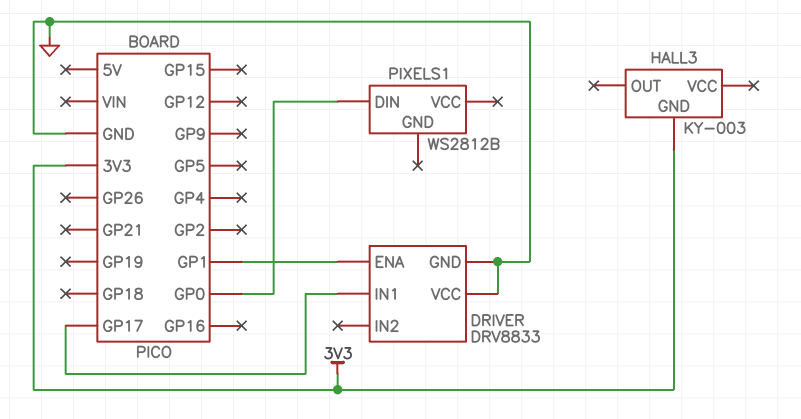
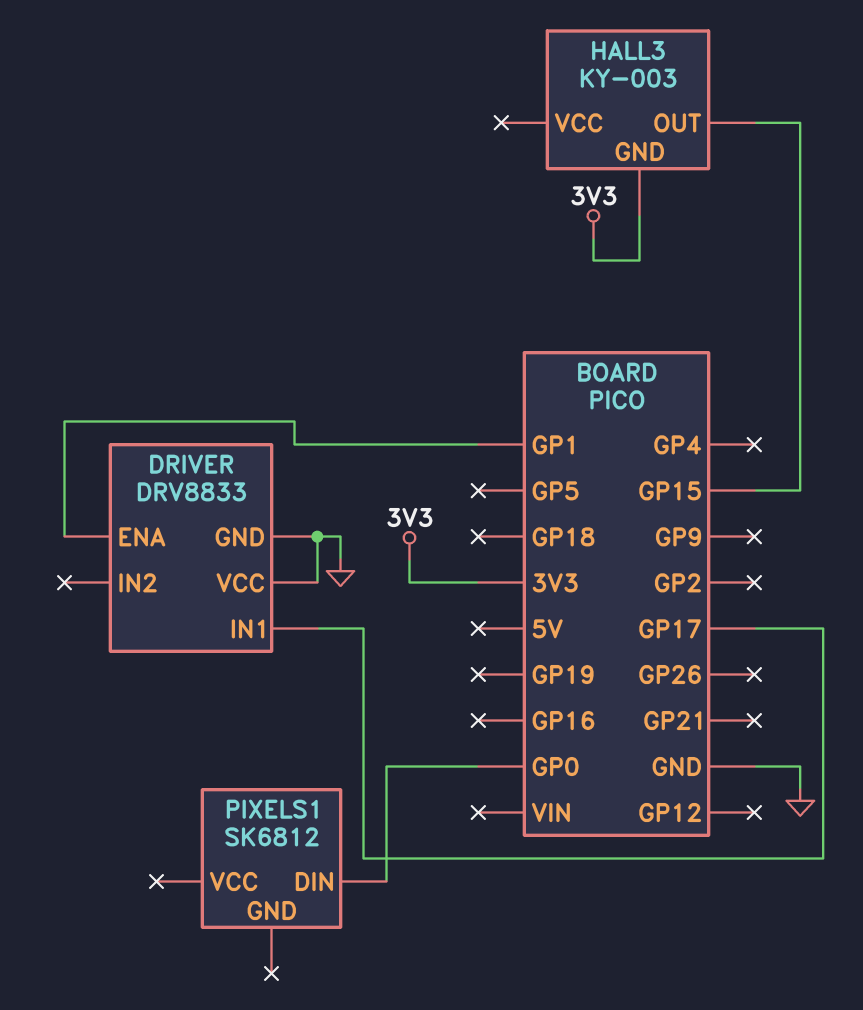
HALL3 pin OUT: none -> GP15
PIXELS1: WS2812B -> SK6812

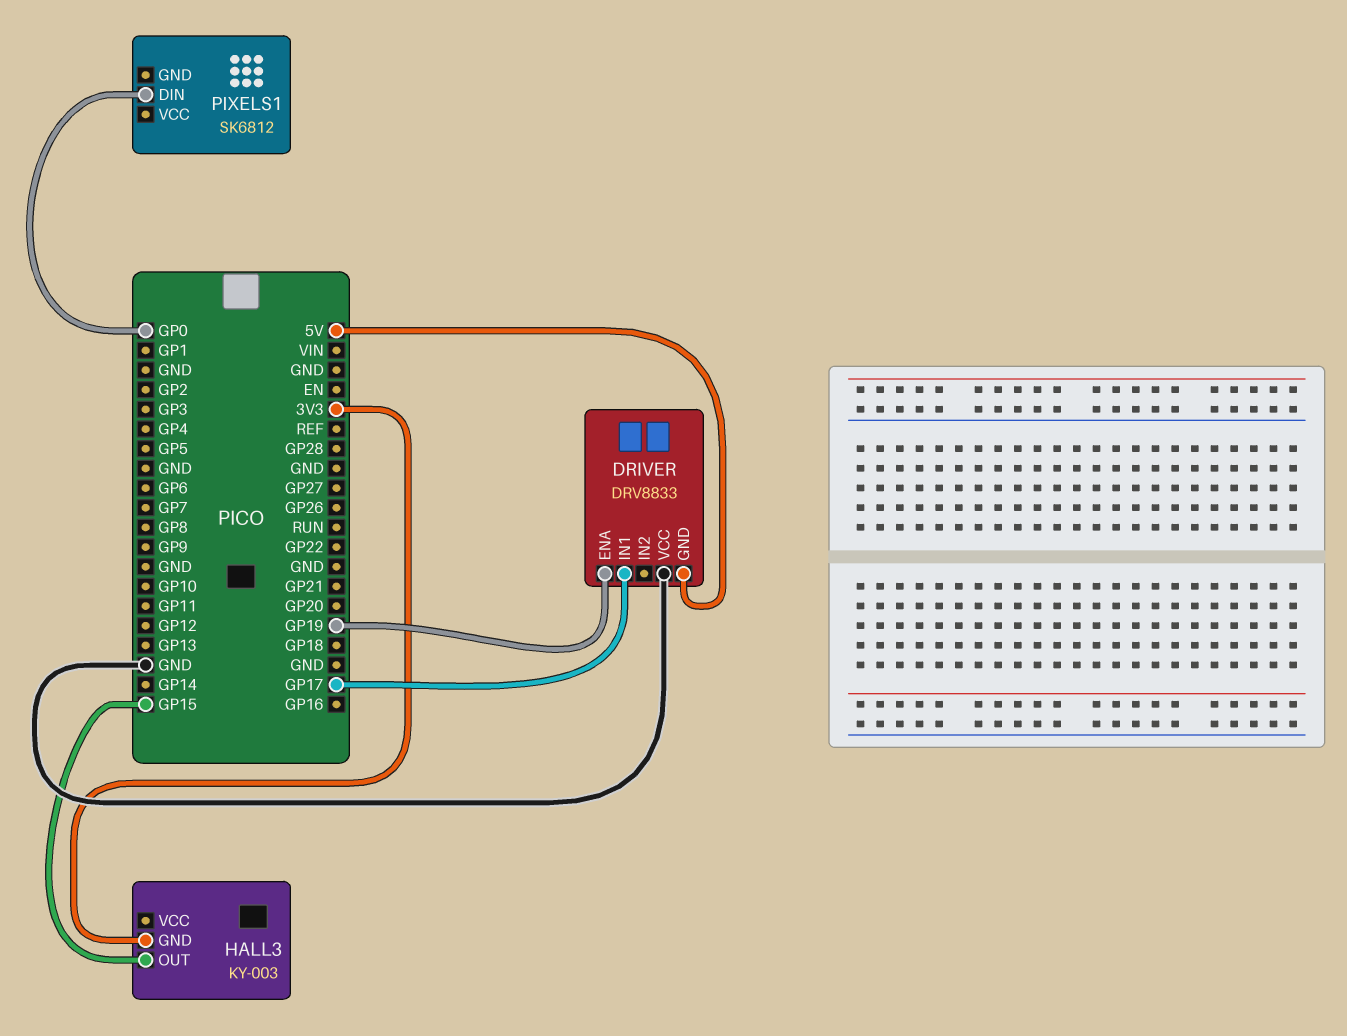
DRIVER pin ENA: GP1 -> GP19
DRIVER pin GND: GND -> 5V

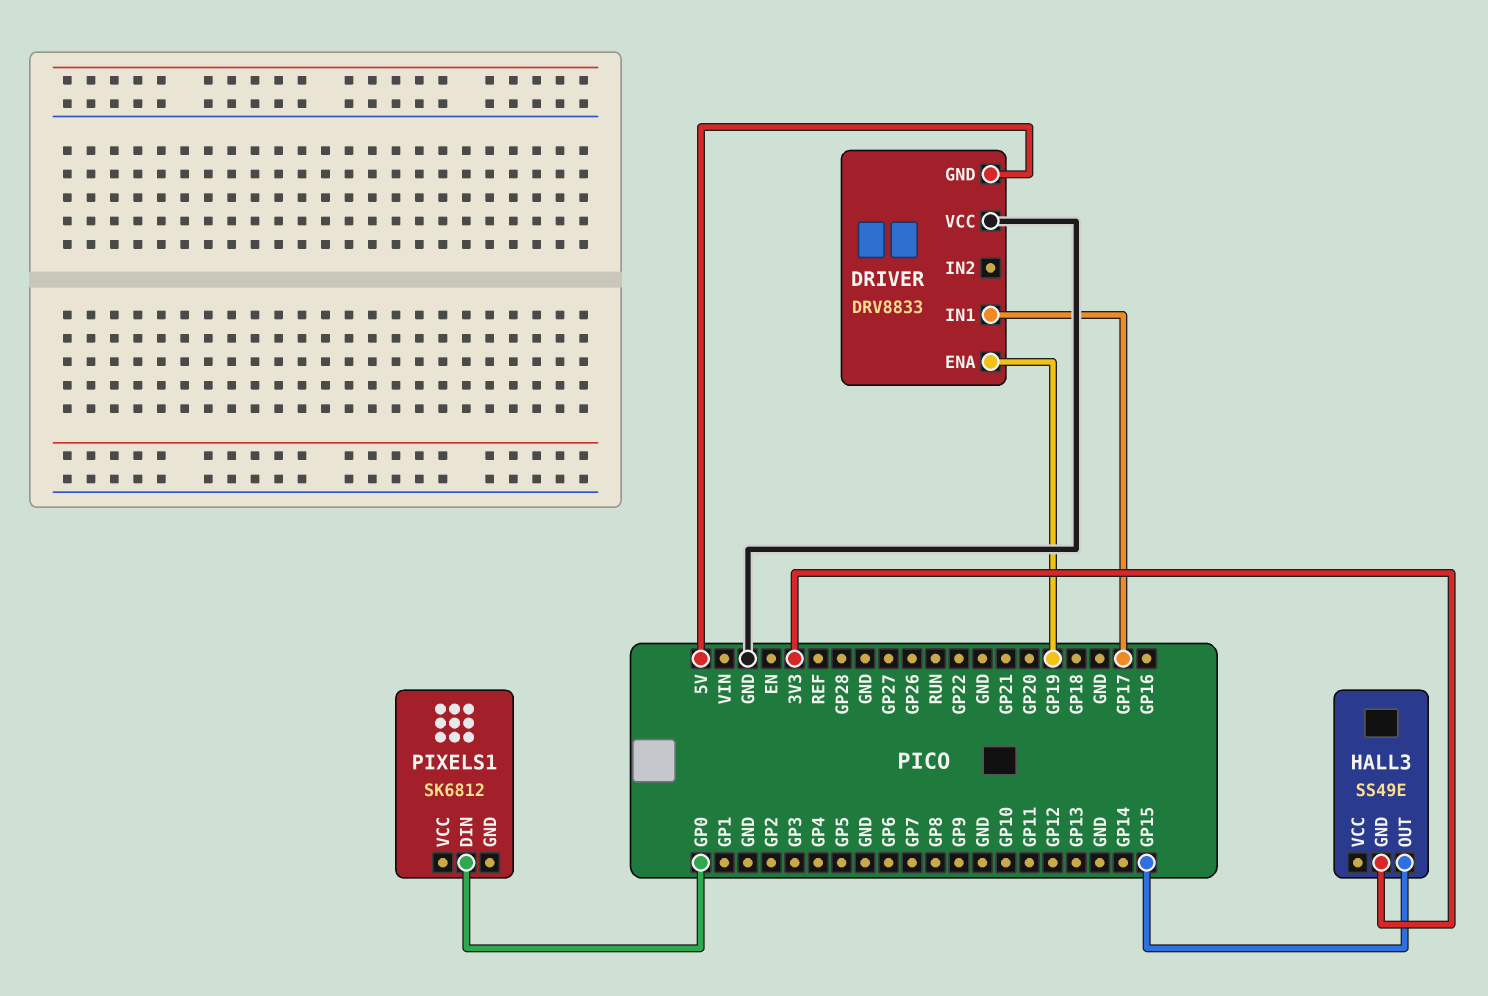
HALL3: KY-003 -> SS49E

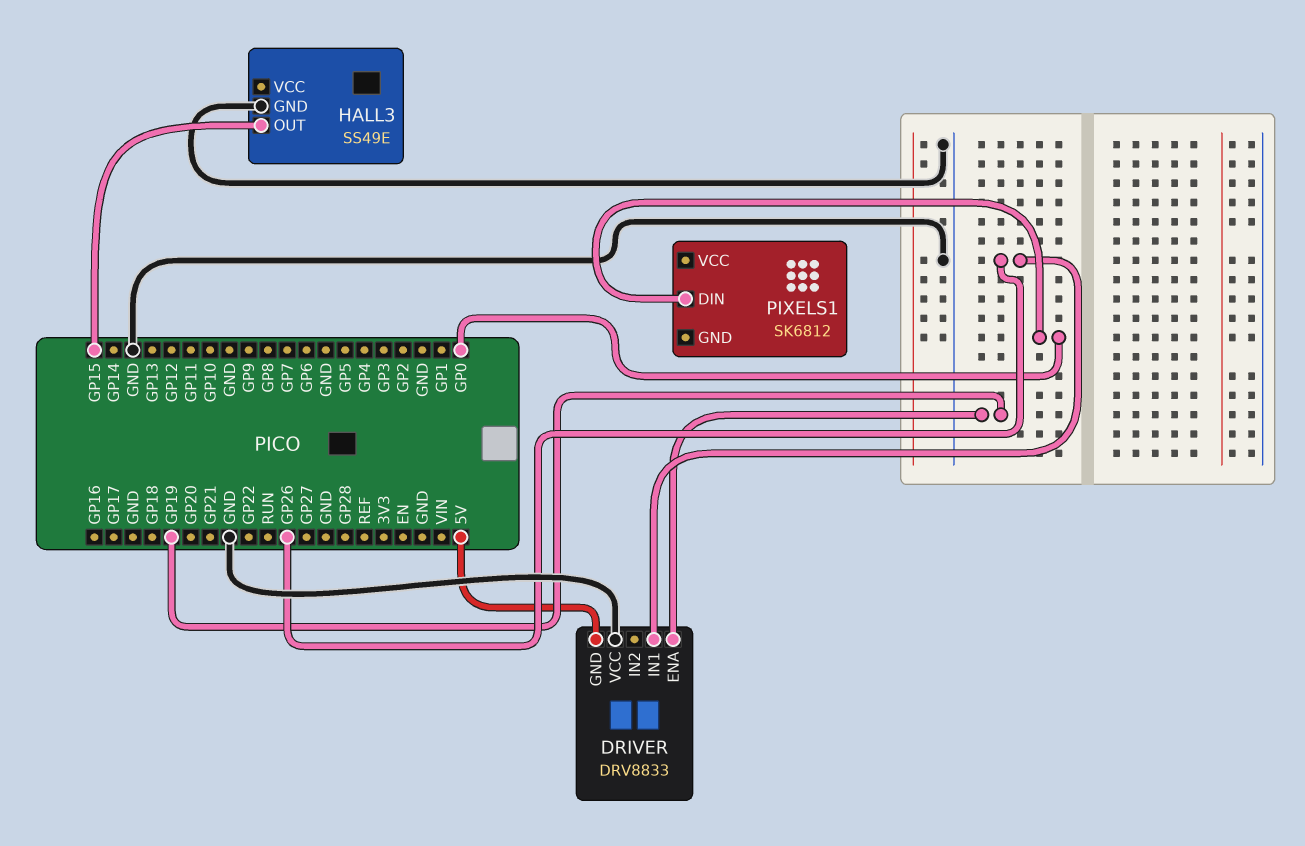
DRIVER pin IN1: GP17 -> GP26
HALL3 pin GND: 3V3 -> GND

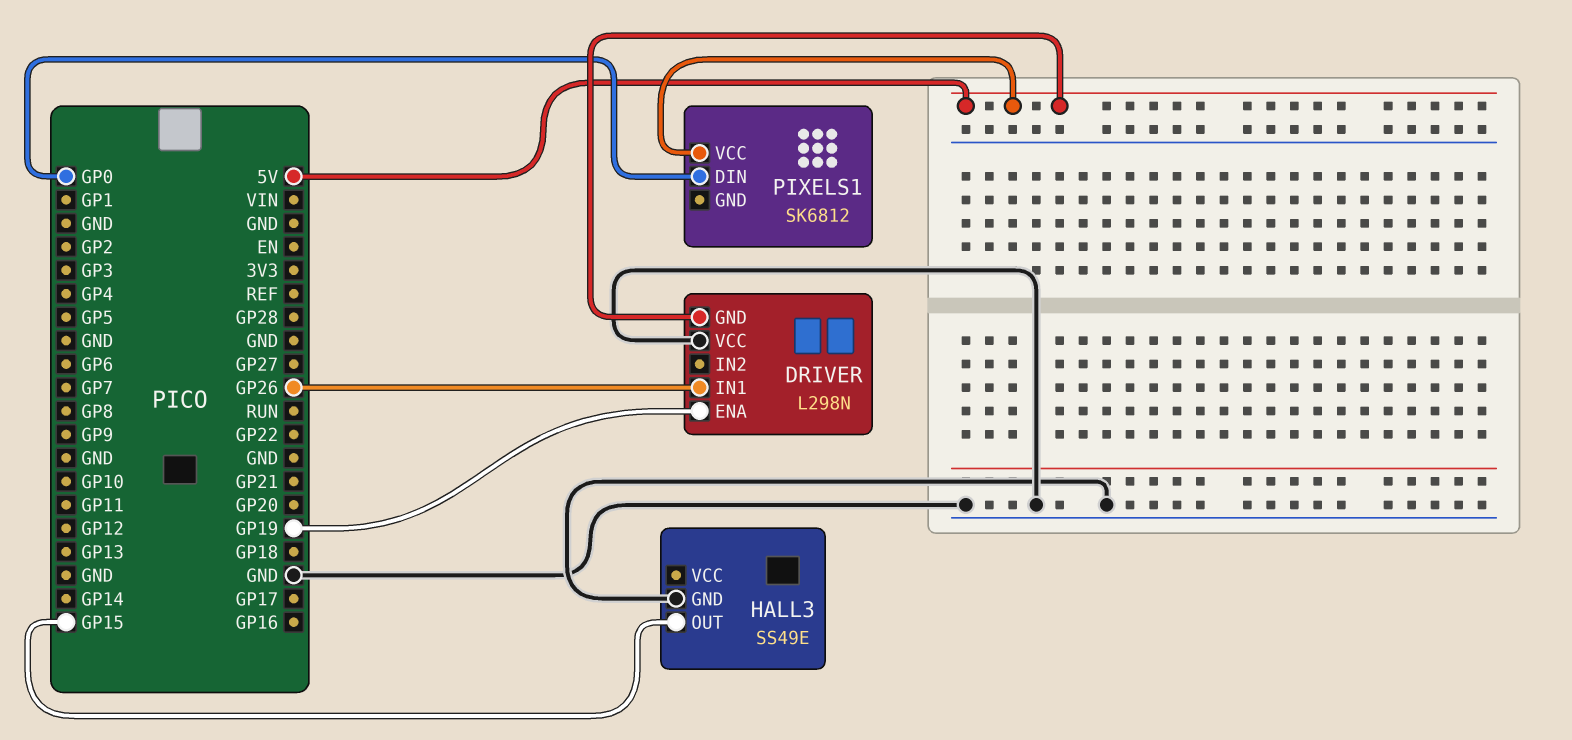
DRIVER: DRV8833 -> L298N
PIXELS1 pin VCC: none -> 5V

